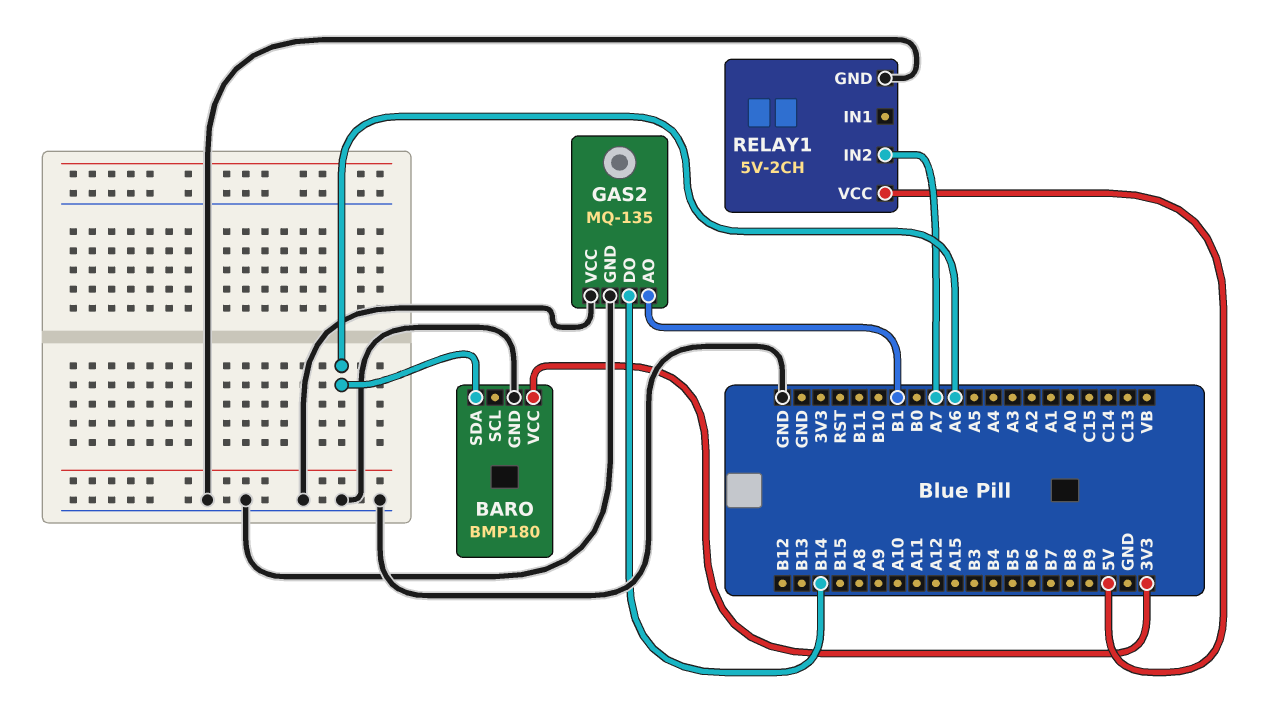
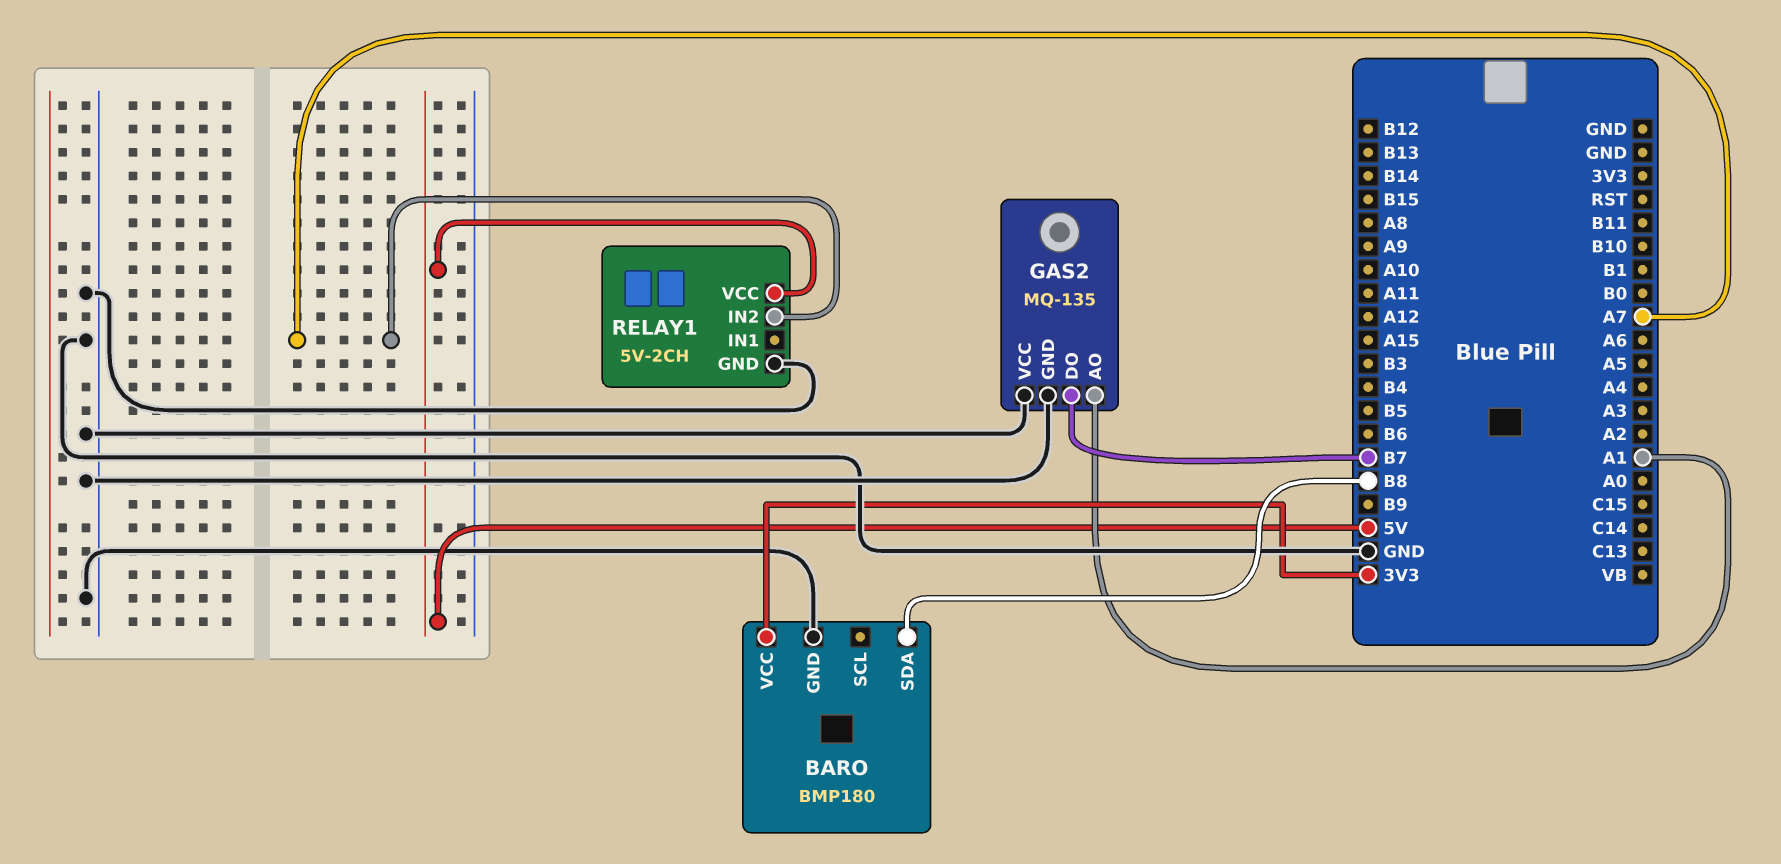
BARO pin SDA: A6 -> B8
GAS2 pin AO: B1 -> A1
GAS2 pin DO: B14 -> B7

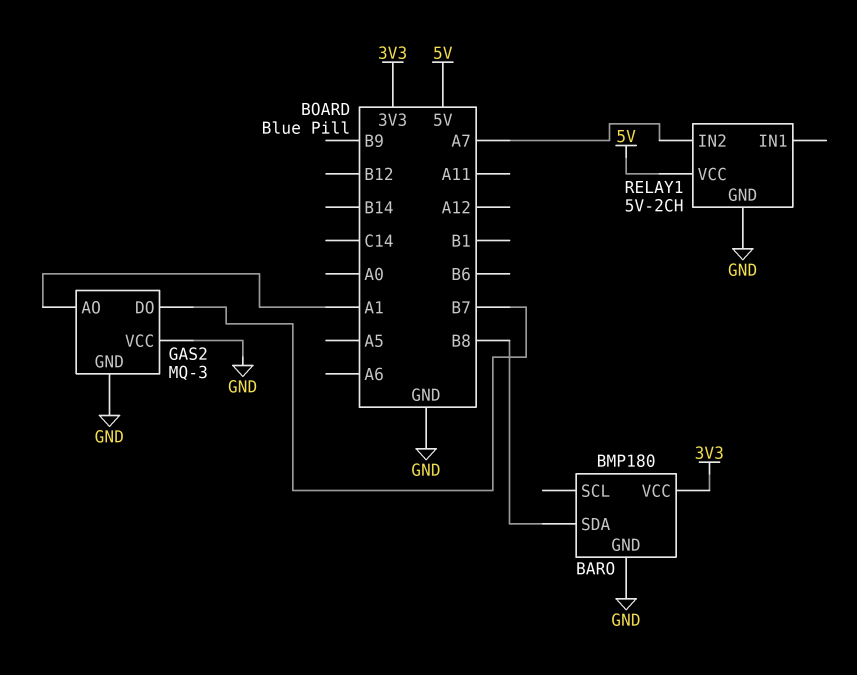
GAS2: MQ-135 -> MQ-3

